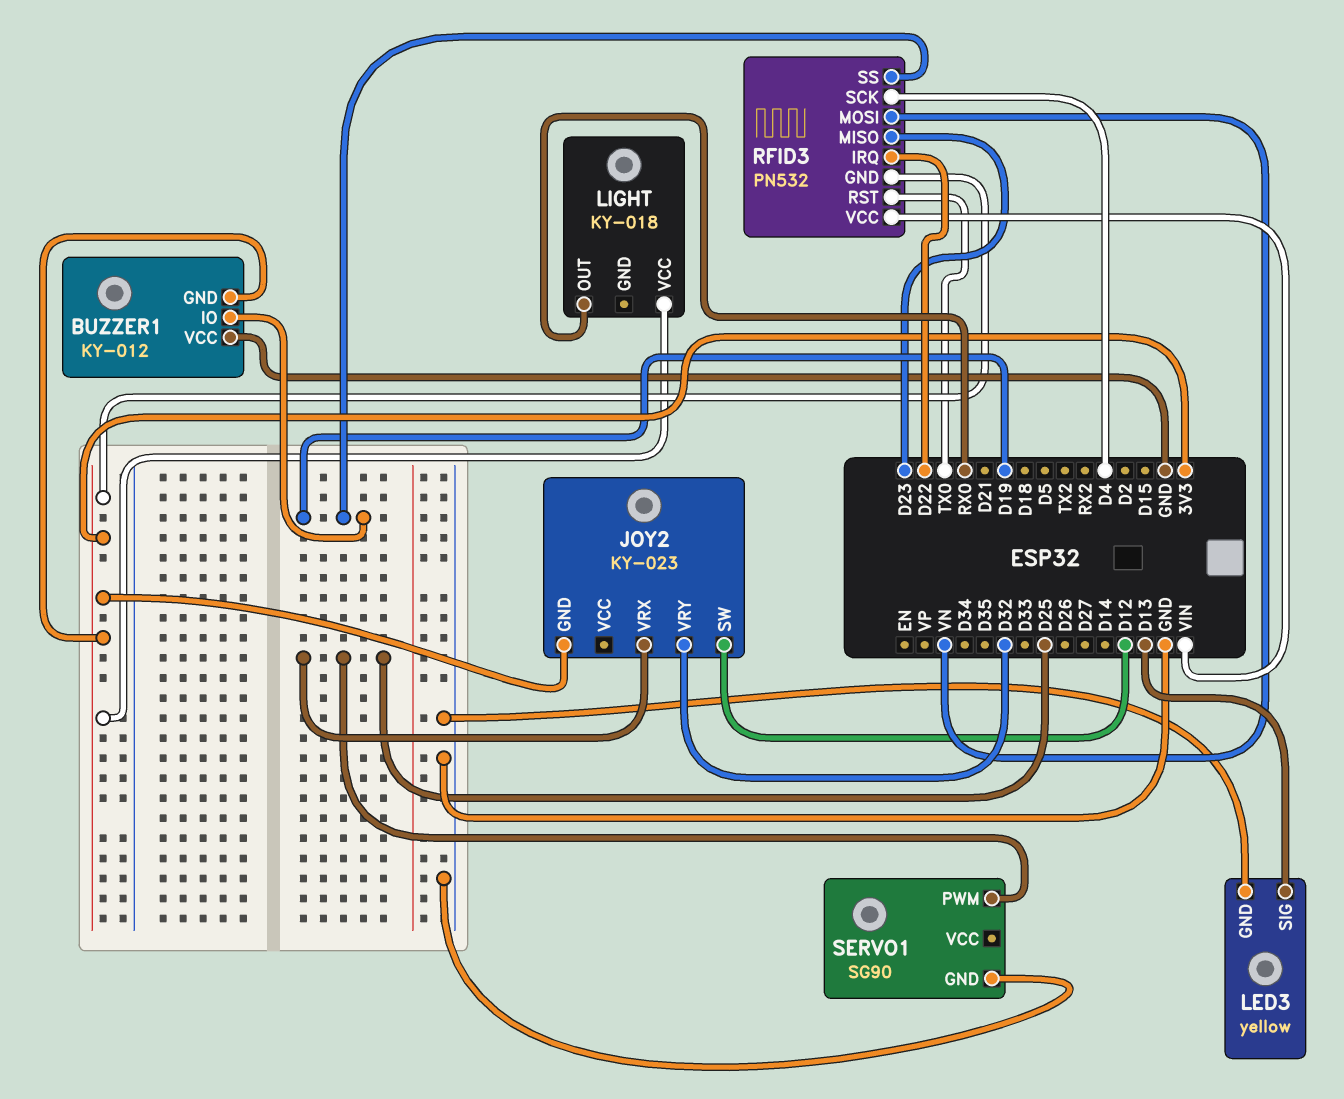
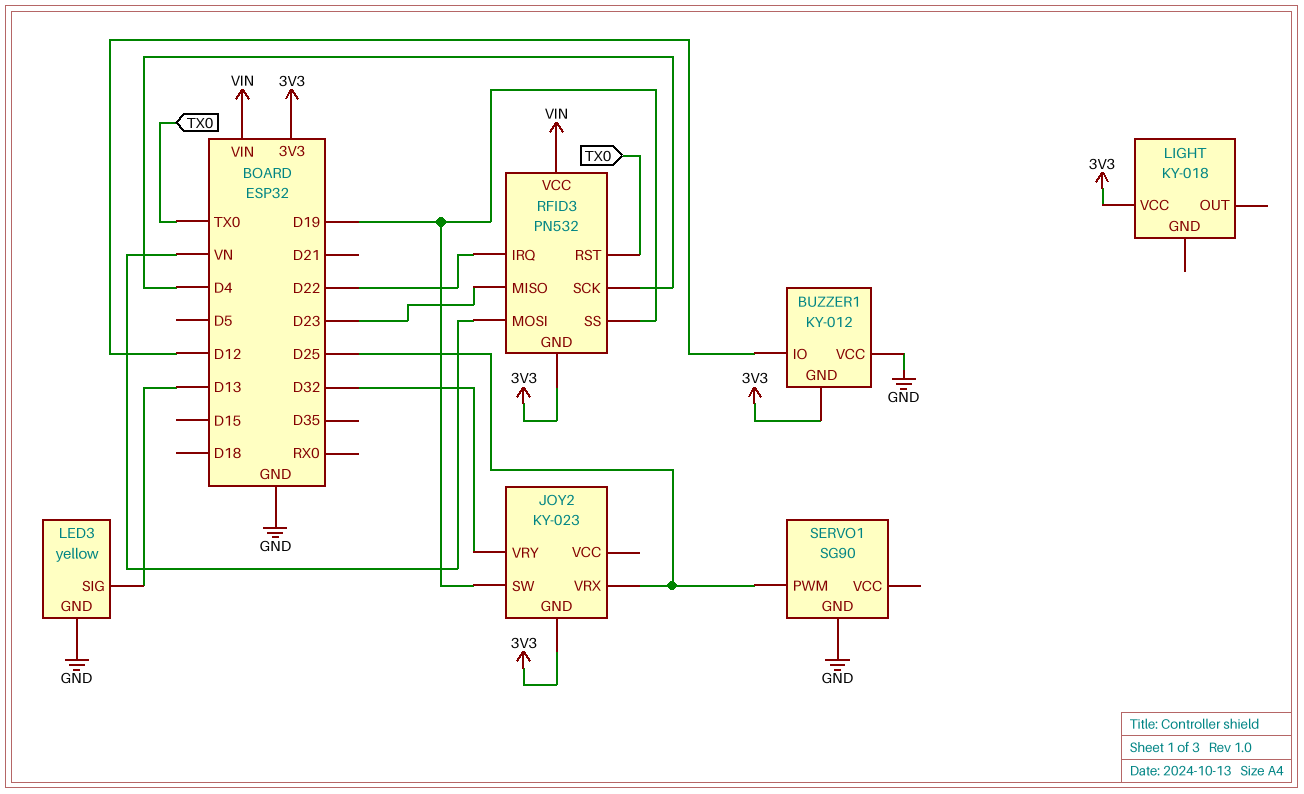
BUZZER1 pin IO: D19 -> D12
JOY2 pin SW: D12 -> D19
LIGHT pin OUT: RX0 -> none

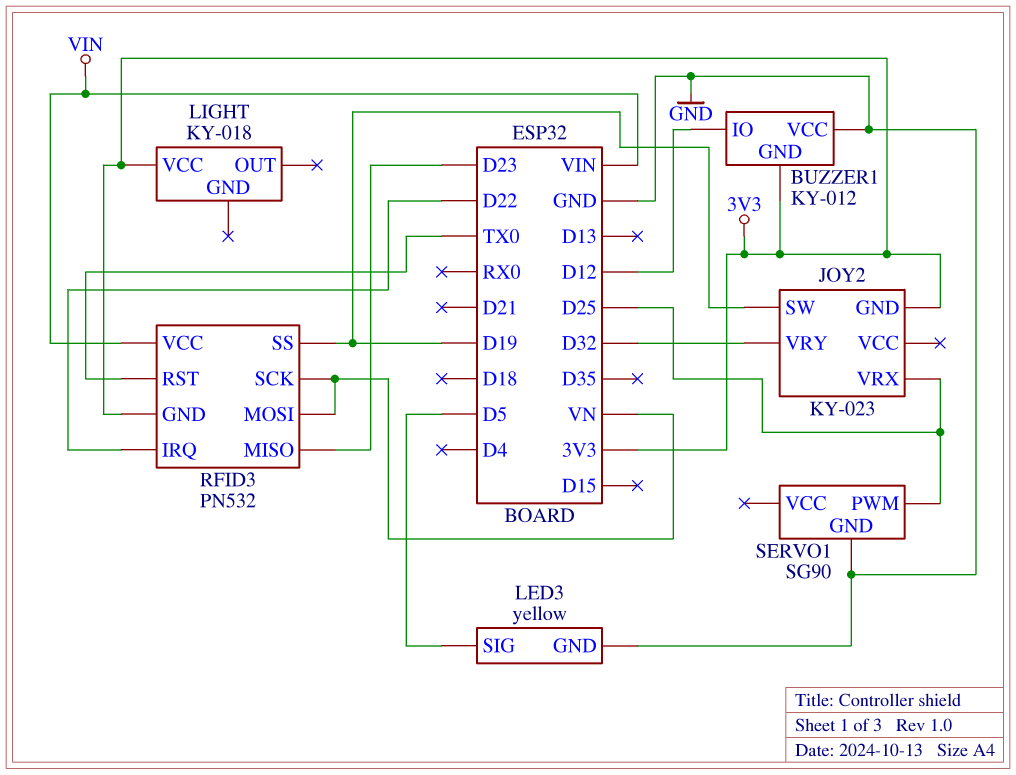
LED3 pin SIG: D13 -> D5
RFID3 pin SCK: D4 -> VN

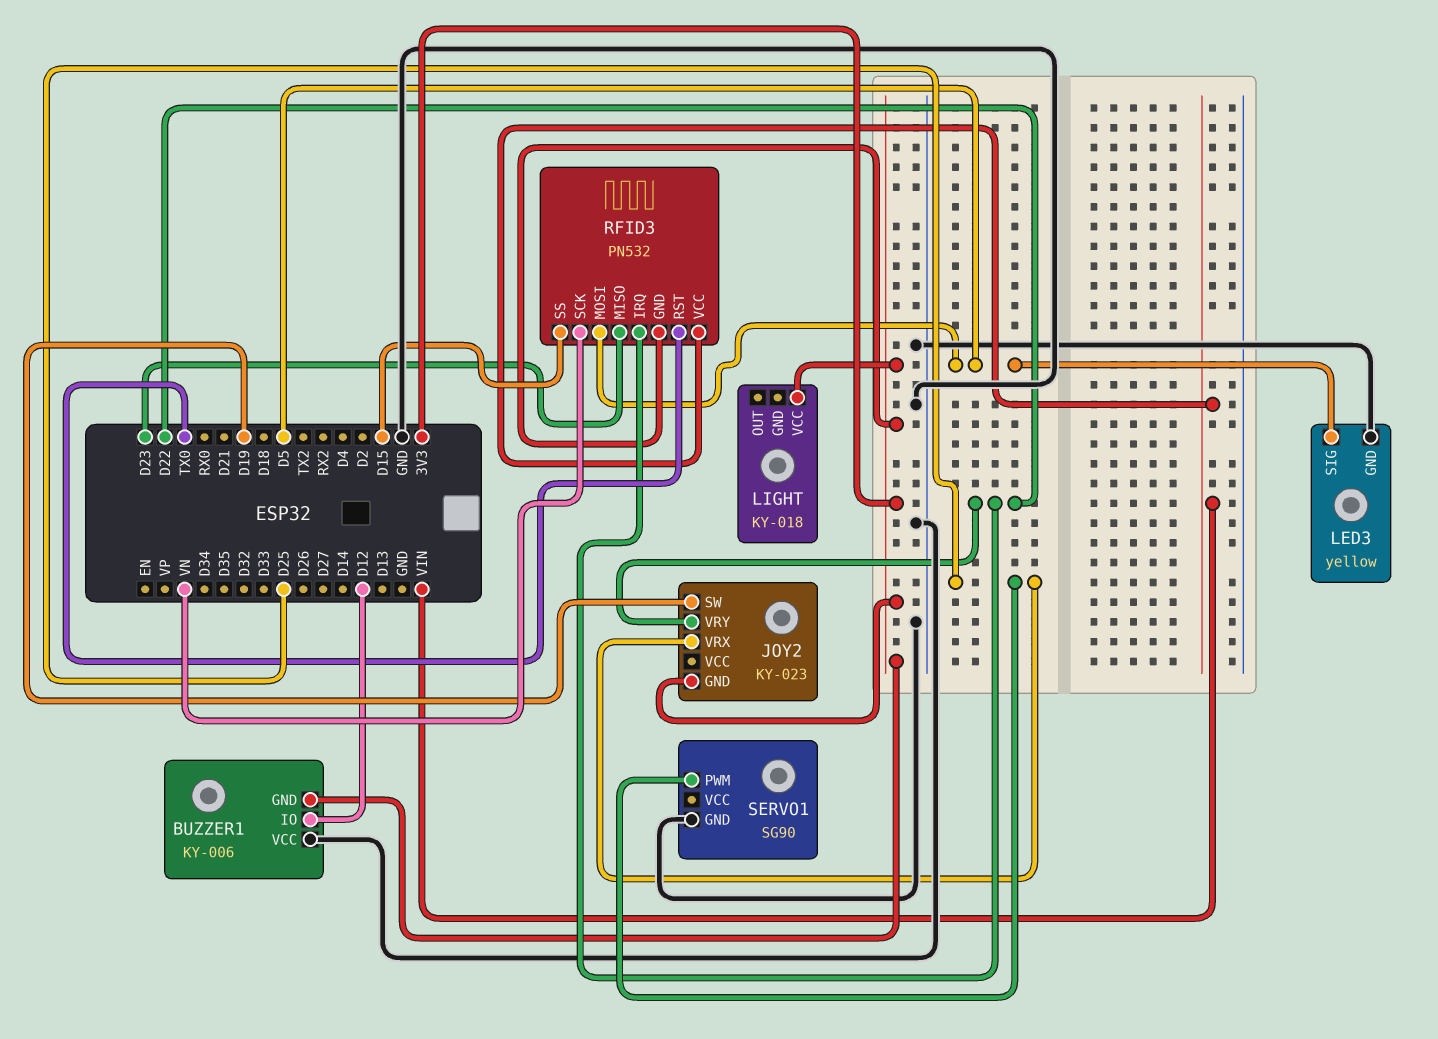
BUZZER1: KY-012 -> KY-006
JOY2 pin VRY: D32 -> D22
RFID3 pin MOSI: VN -> D5
RFID3 pin SS: D19 -> D15

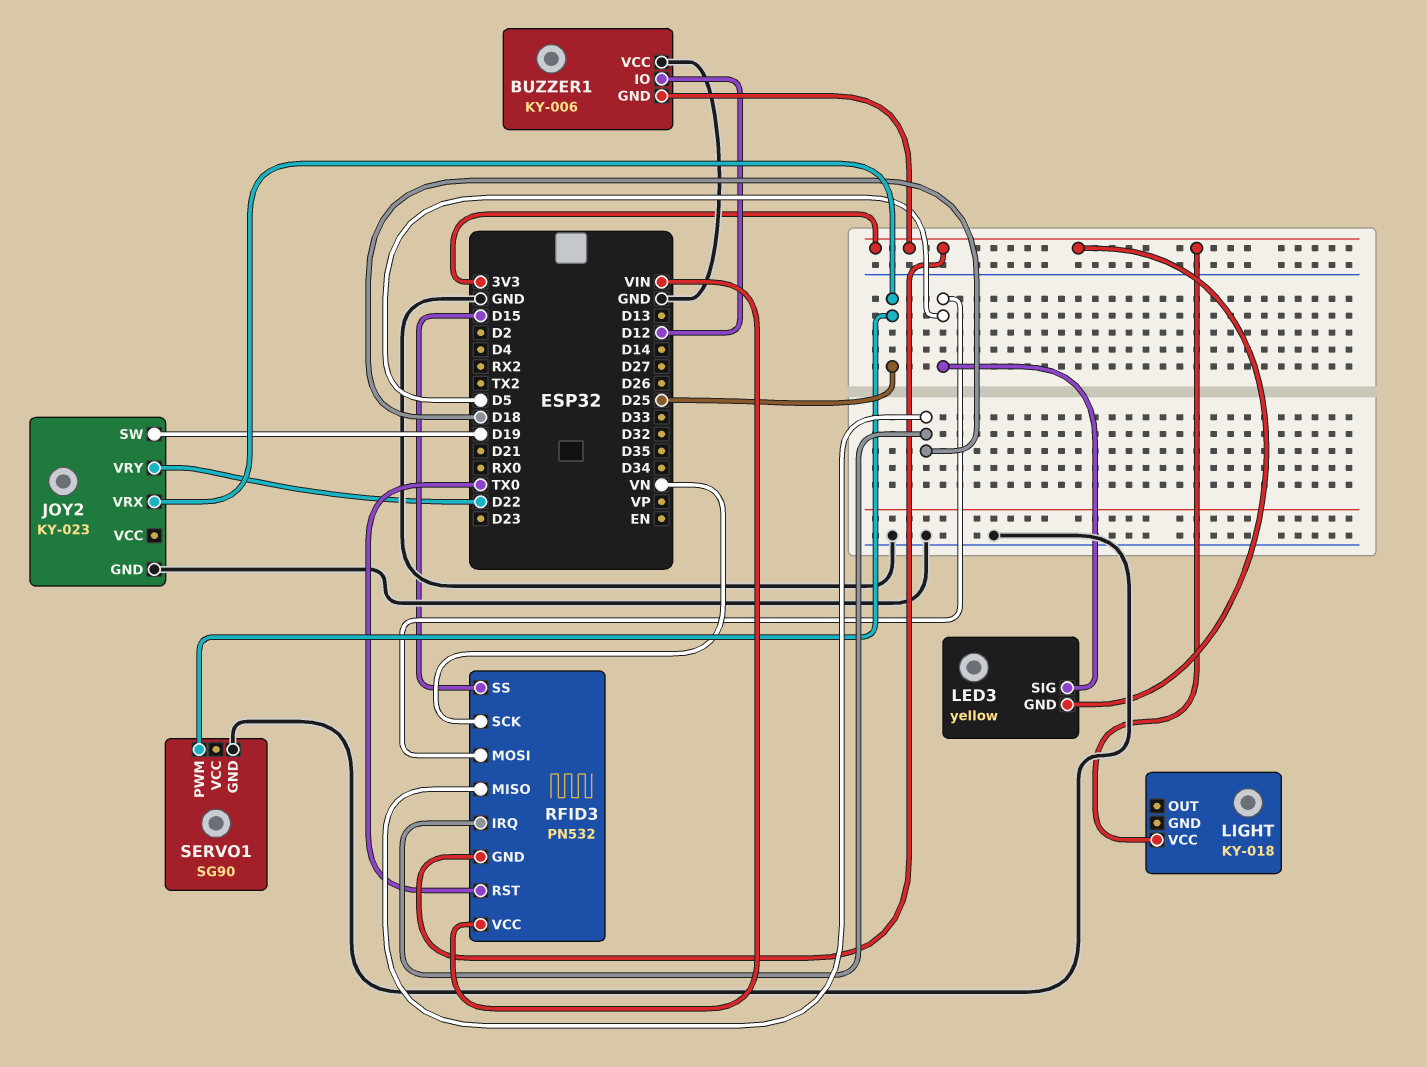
JOY2 pin GND: 3V3 -> GND
LED3 pin GND: GND -> 3V3
RFID3 pin IRQ: D22 -> D18
RFID3 pin MISO: D23 -> D18

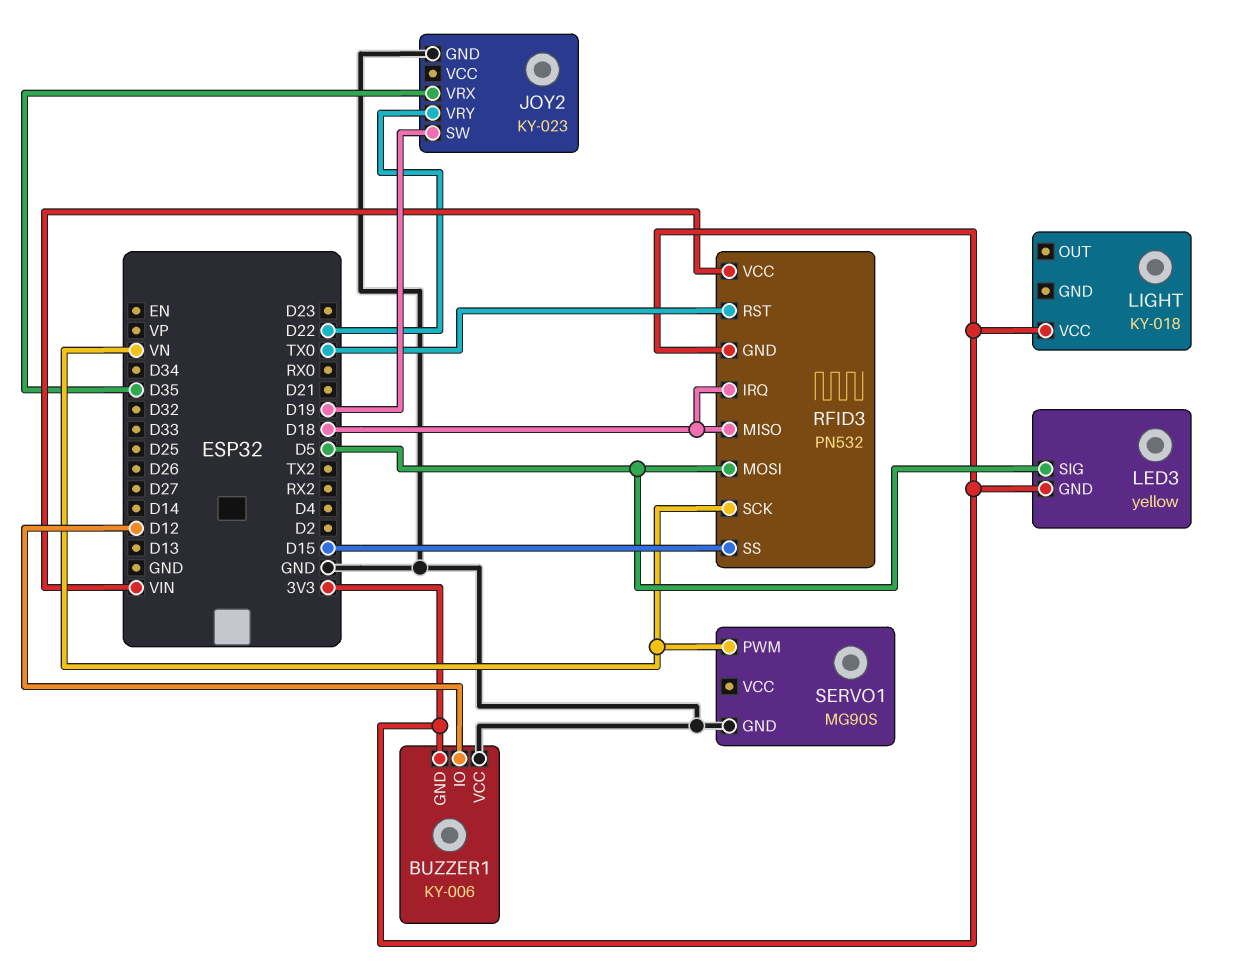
JOY2 pin VRX: D25 -> D35
SERVO1: SG90 -> MG90S
SERVO1 pin PWM: D25 -> VN

